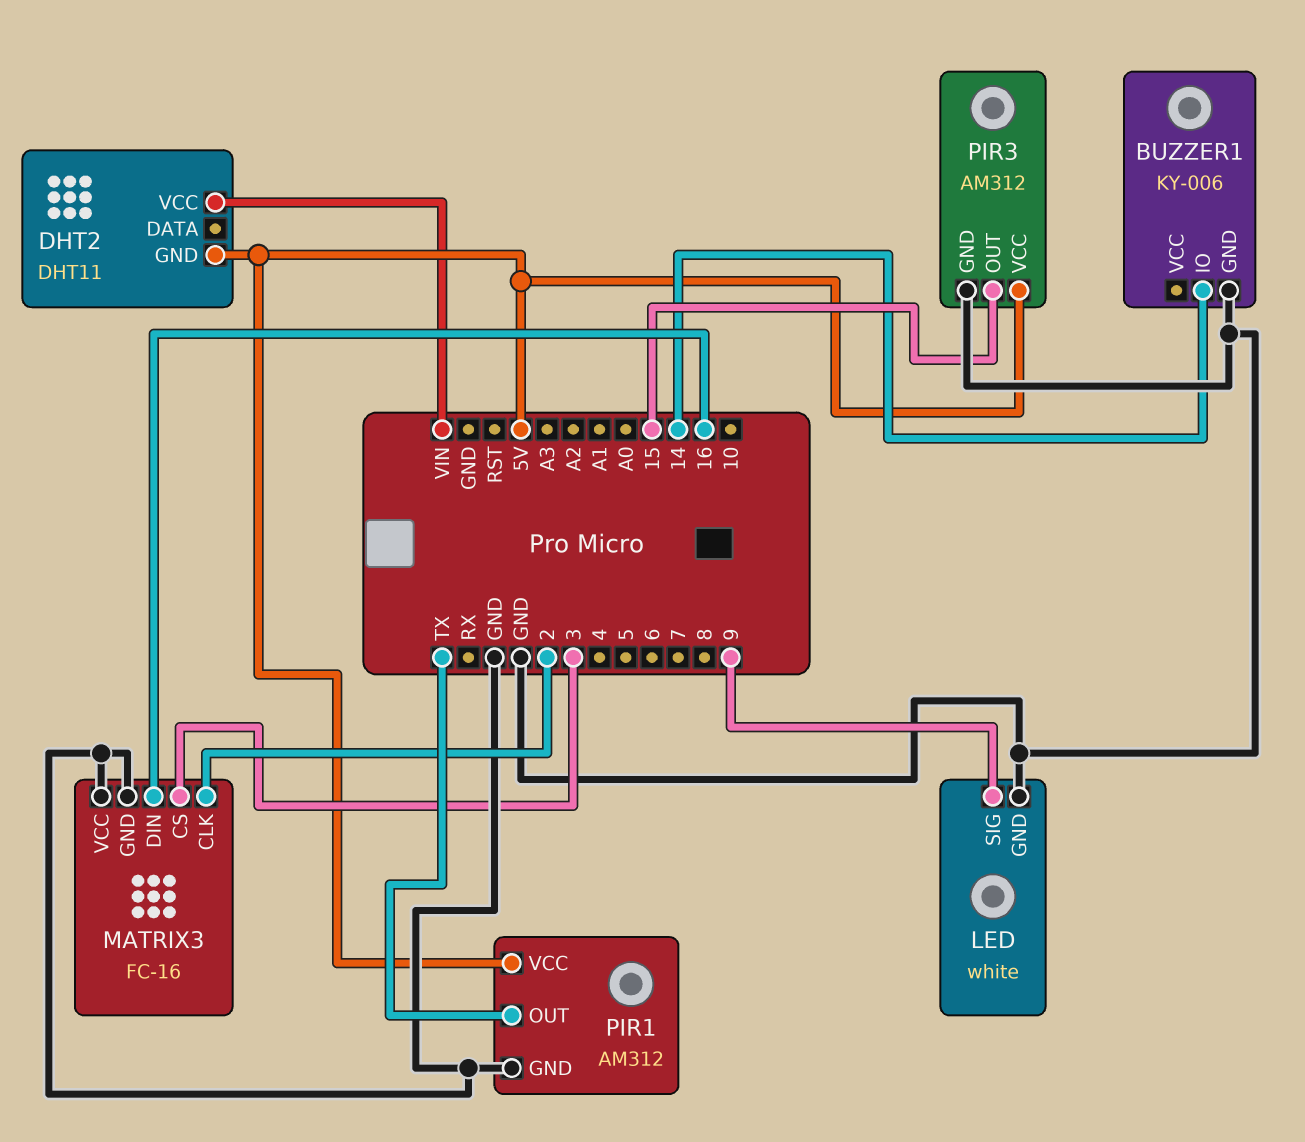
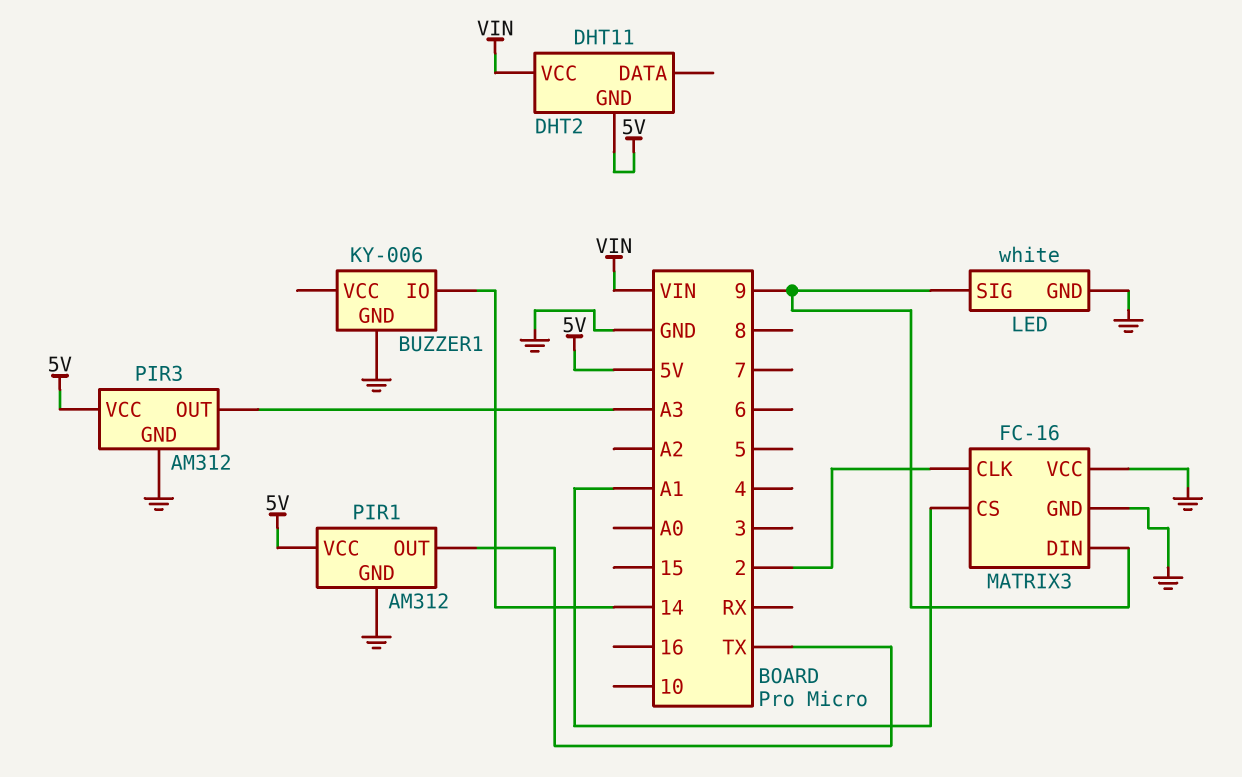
MATRIX3 pin CS: 3 -> A1
MATRIX3 pin DIN: 16 -> 9
PIR3 pin OUT: 15 -> A3

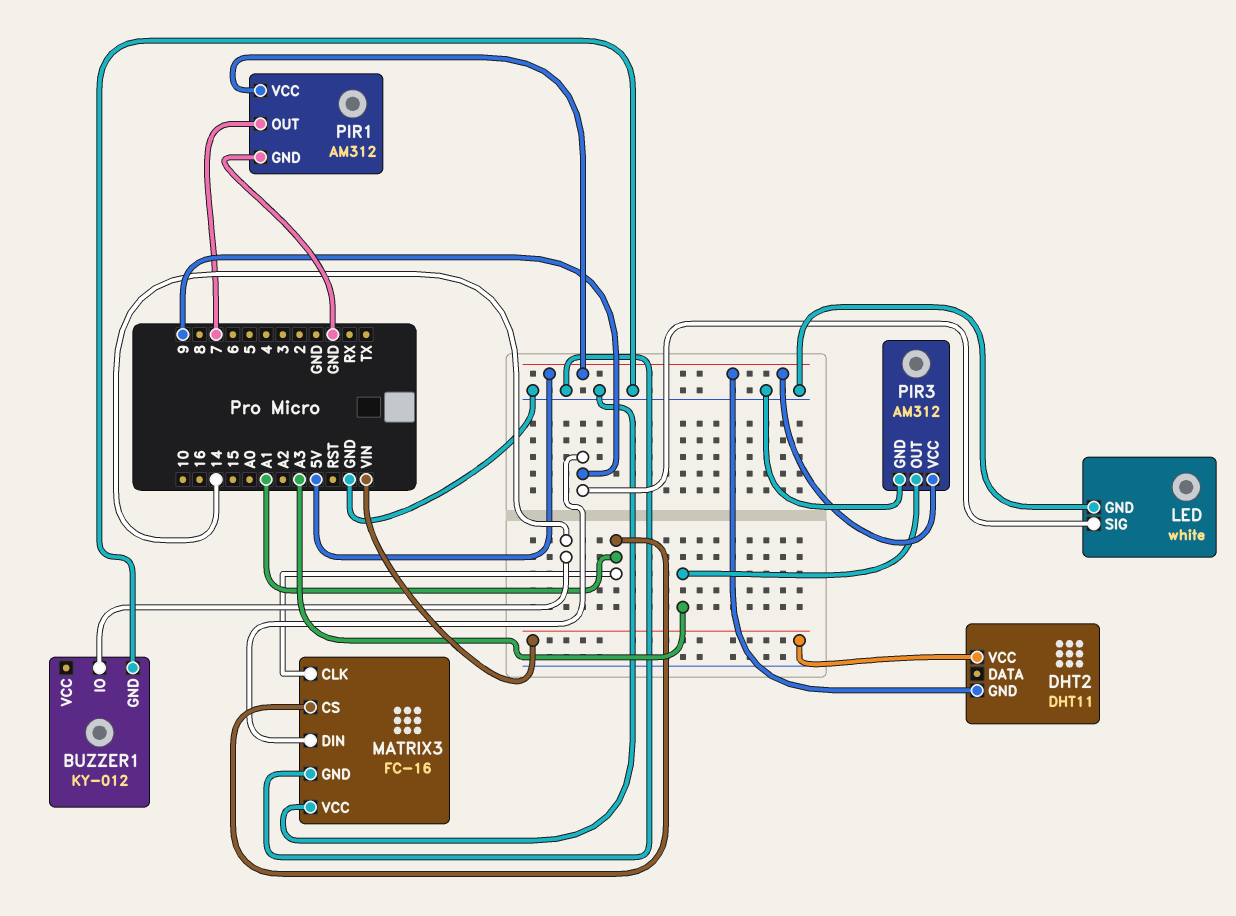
BUZZER1: KY-006 -> KY-012
MATRIX3 pin CLK: 2 -> A1
PIR1 pin OUT: TX -> 7

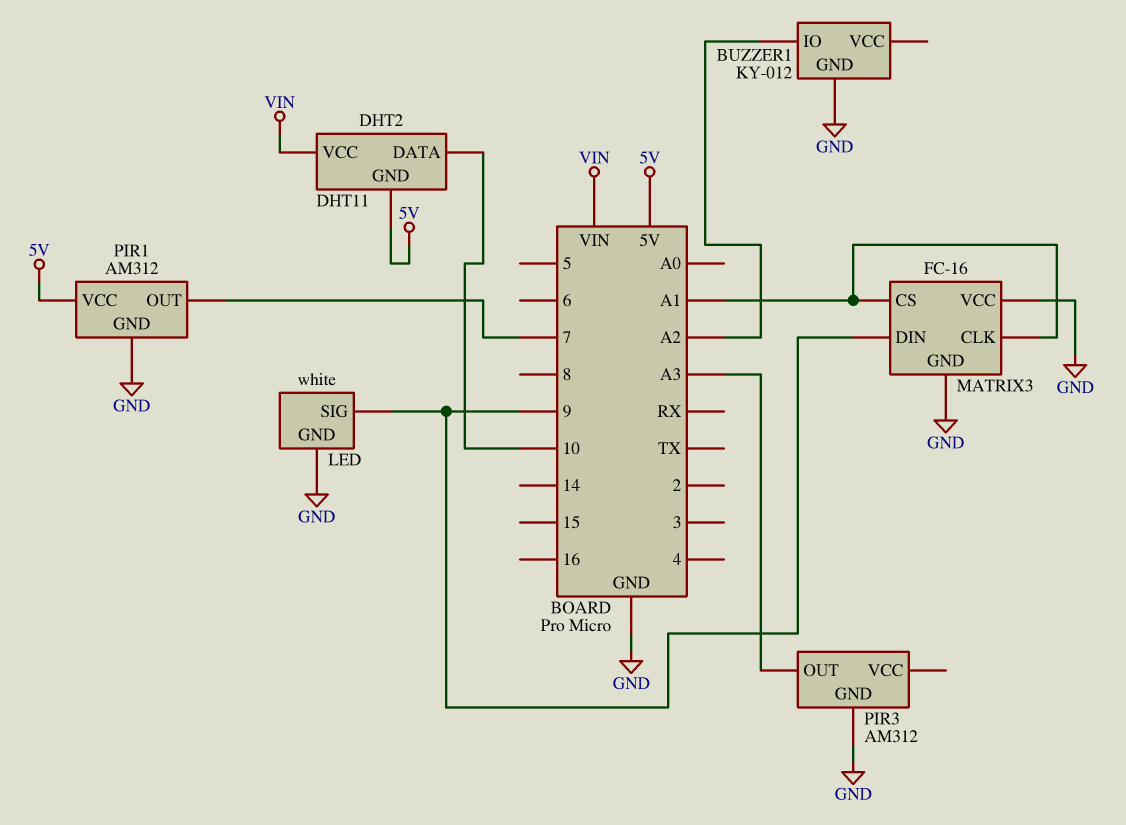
BUZZER1 pin IO: 14 -> A2
DHT2 pin DATA: none -> 10
PIR3 pin VCC: 5V -> none

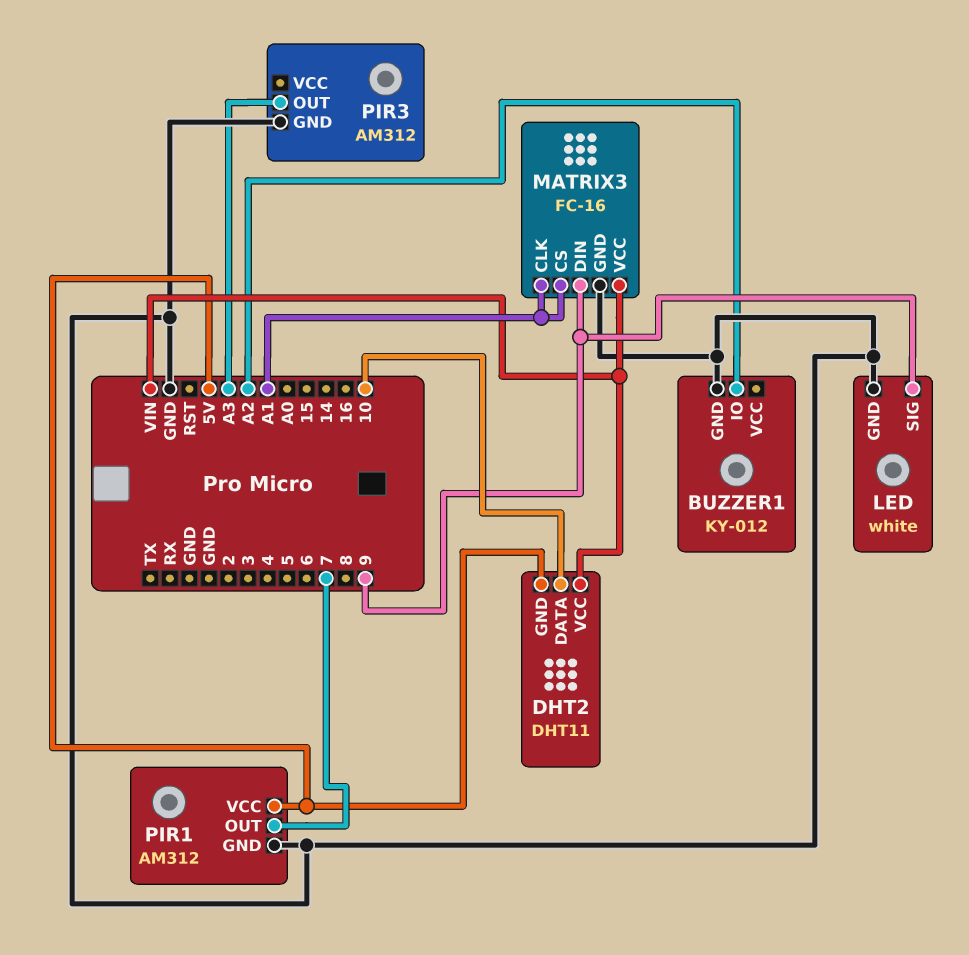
MATRIX3 pin VCC: GND -> VIN

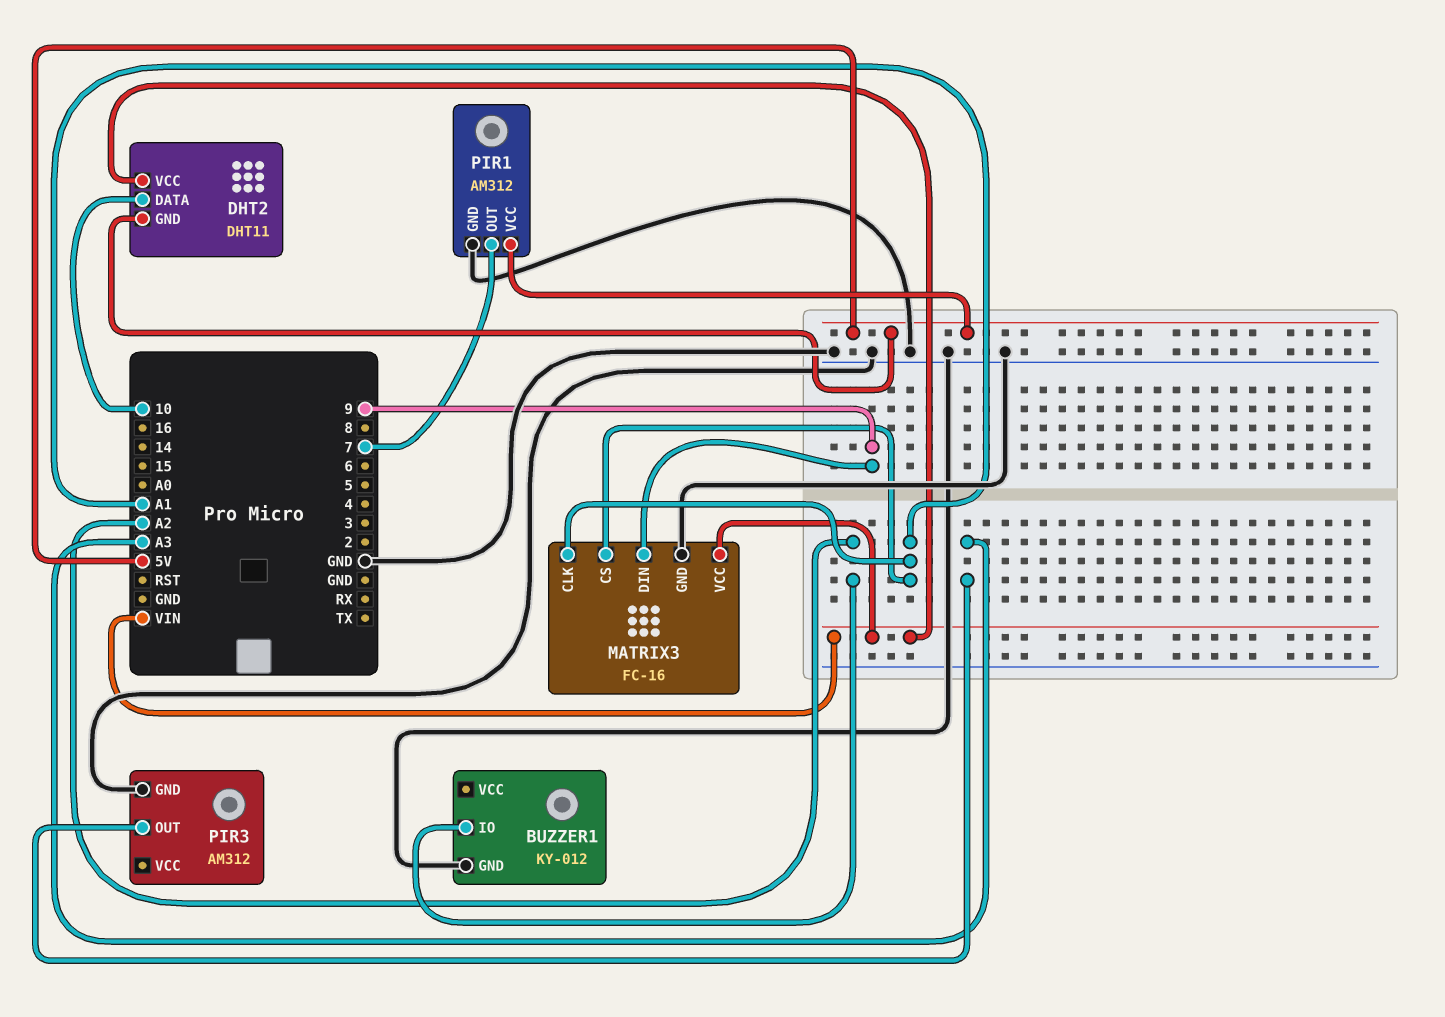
LED: white -> none
LED pin GND: GND -> none
LED pin SIG: 9 -> none

